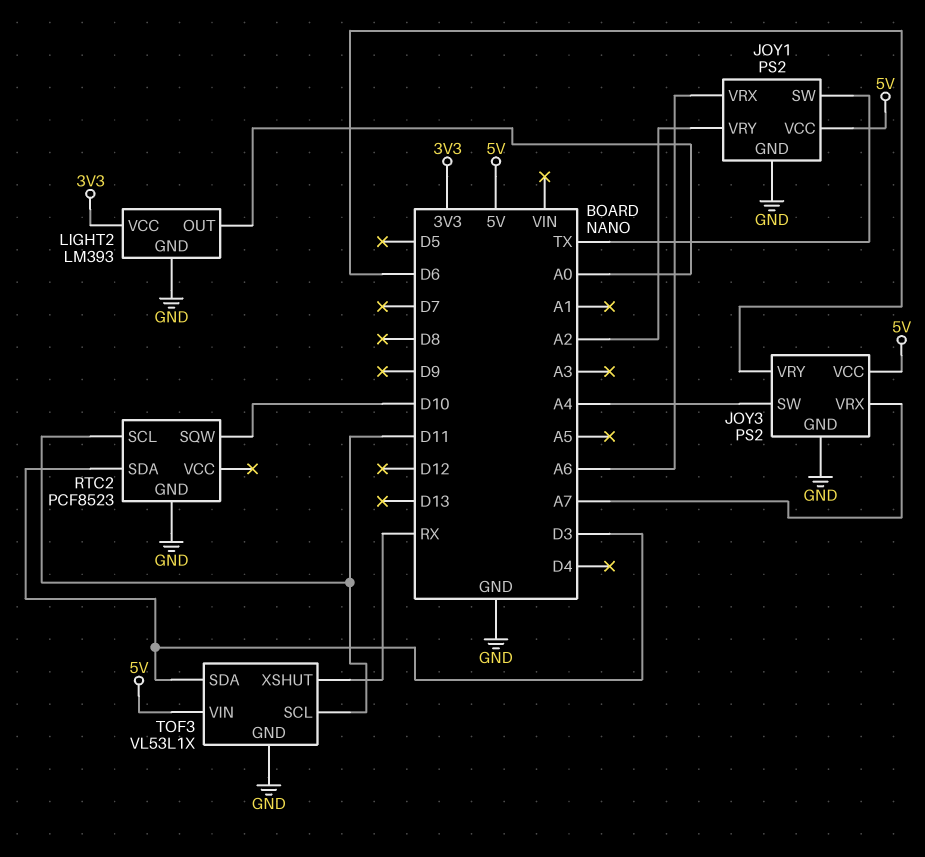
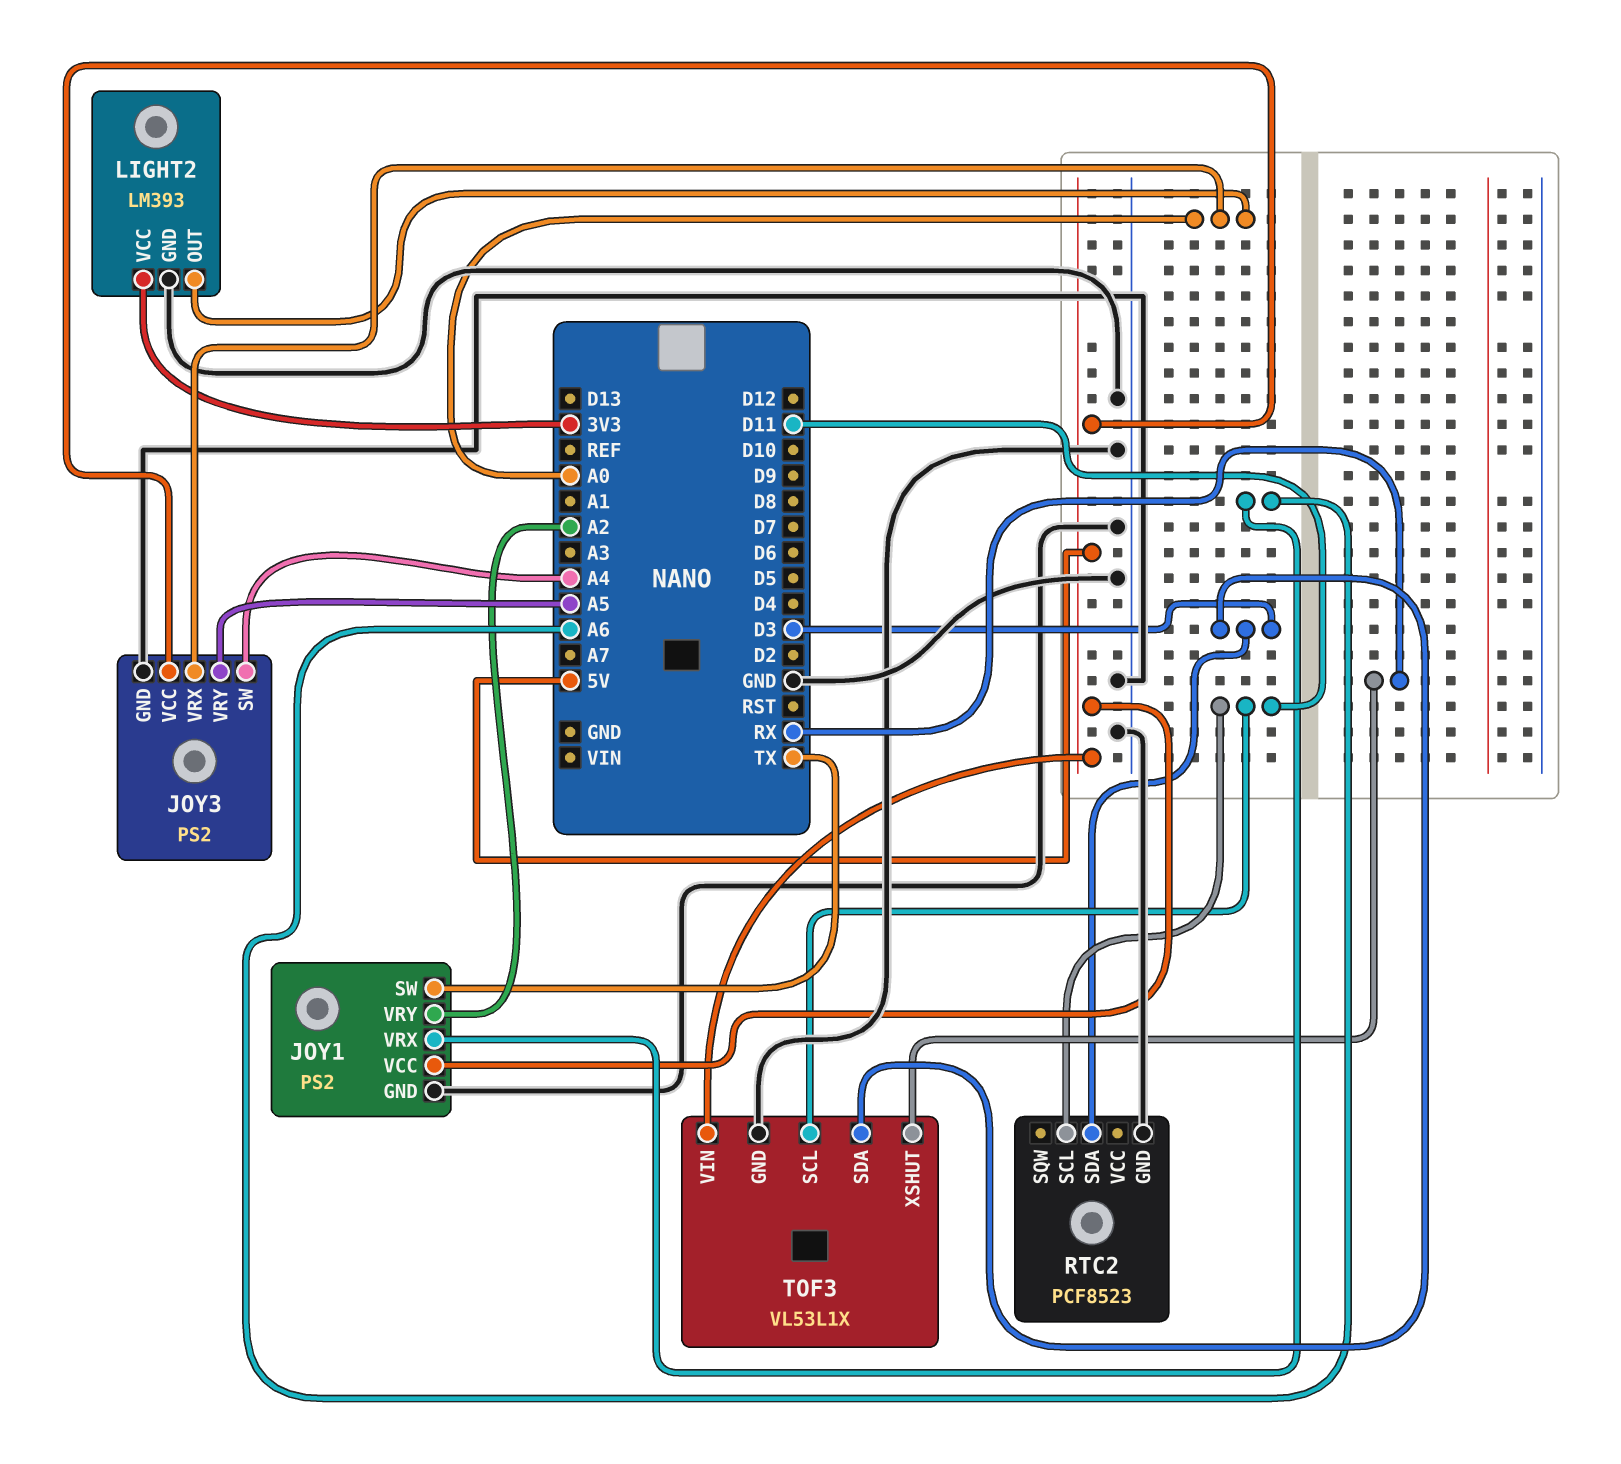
JOY3 pin VRX: A7 -> A0
JOY3 pin VRY: D6 -> A5
RTC2 pin SQW: D10 -> none

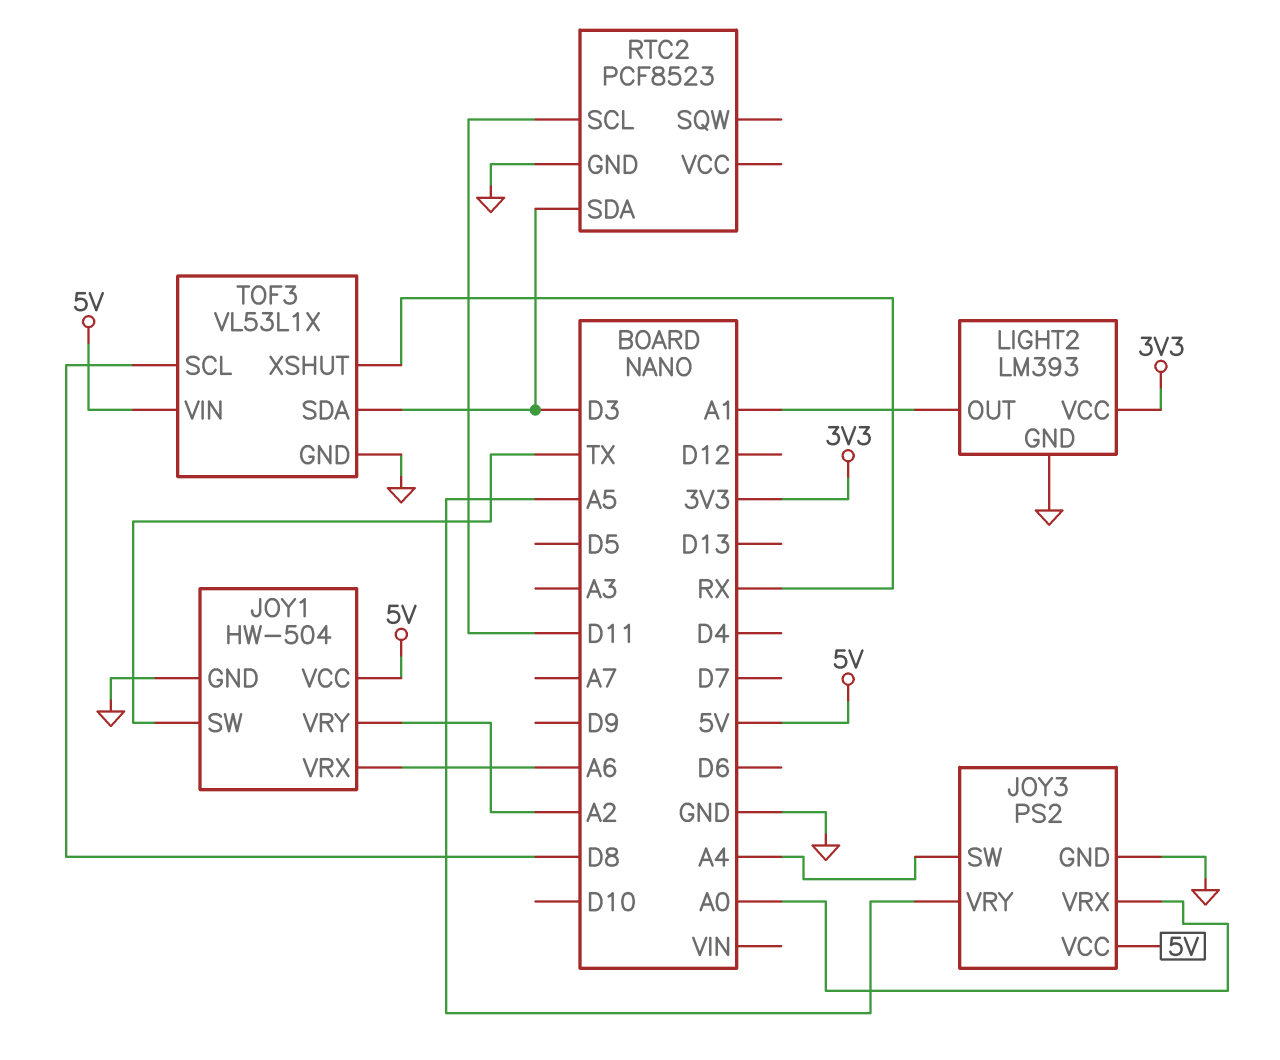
JOY1: PS2 -> HW-504
LIGHT2 pin OUT: A0 -> A1
TOF3 pin SCL: D11 -> D8

